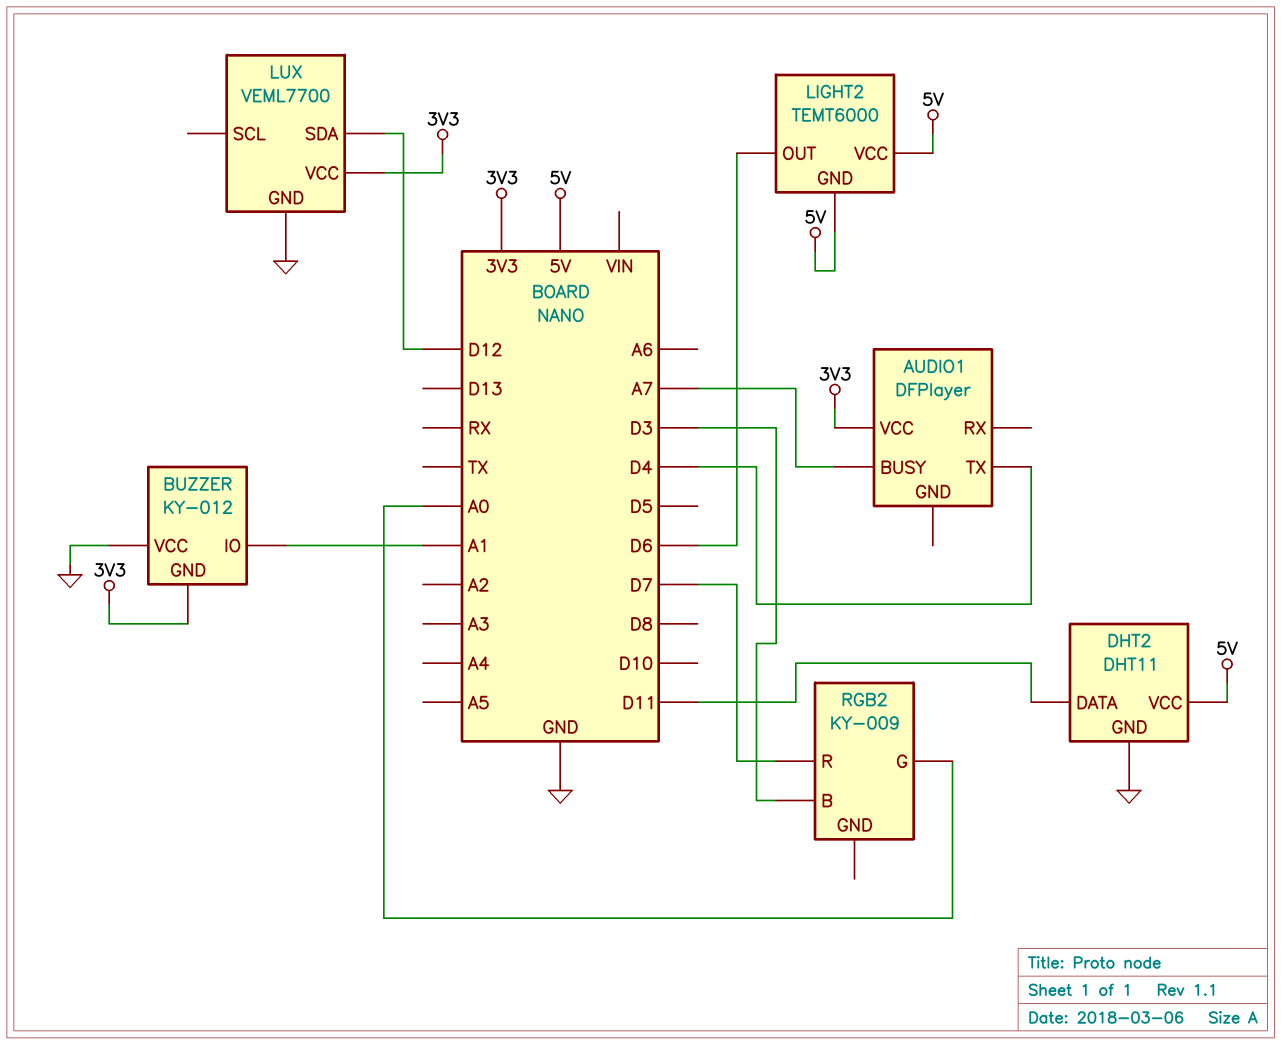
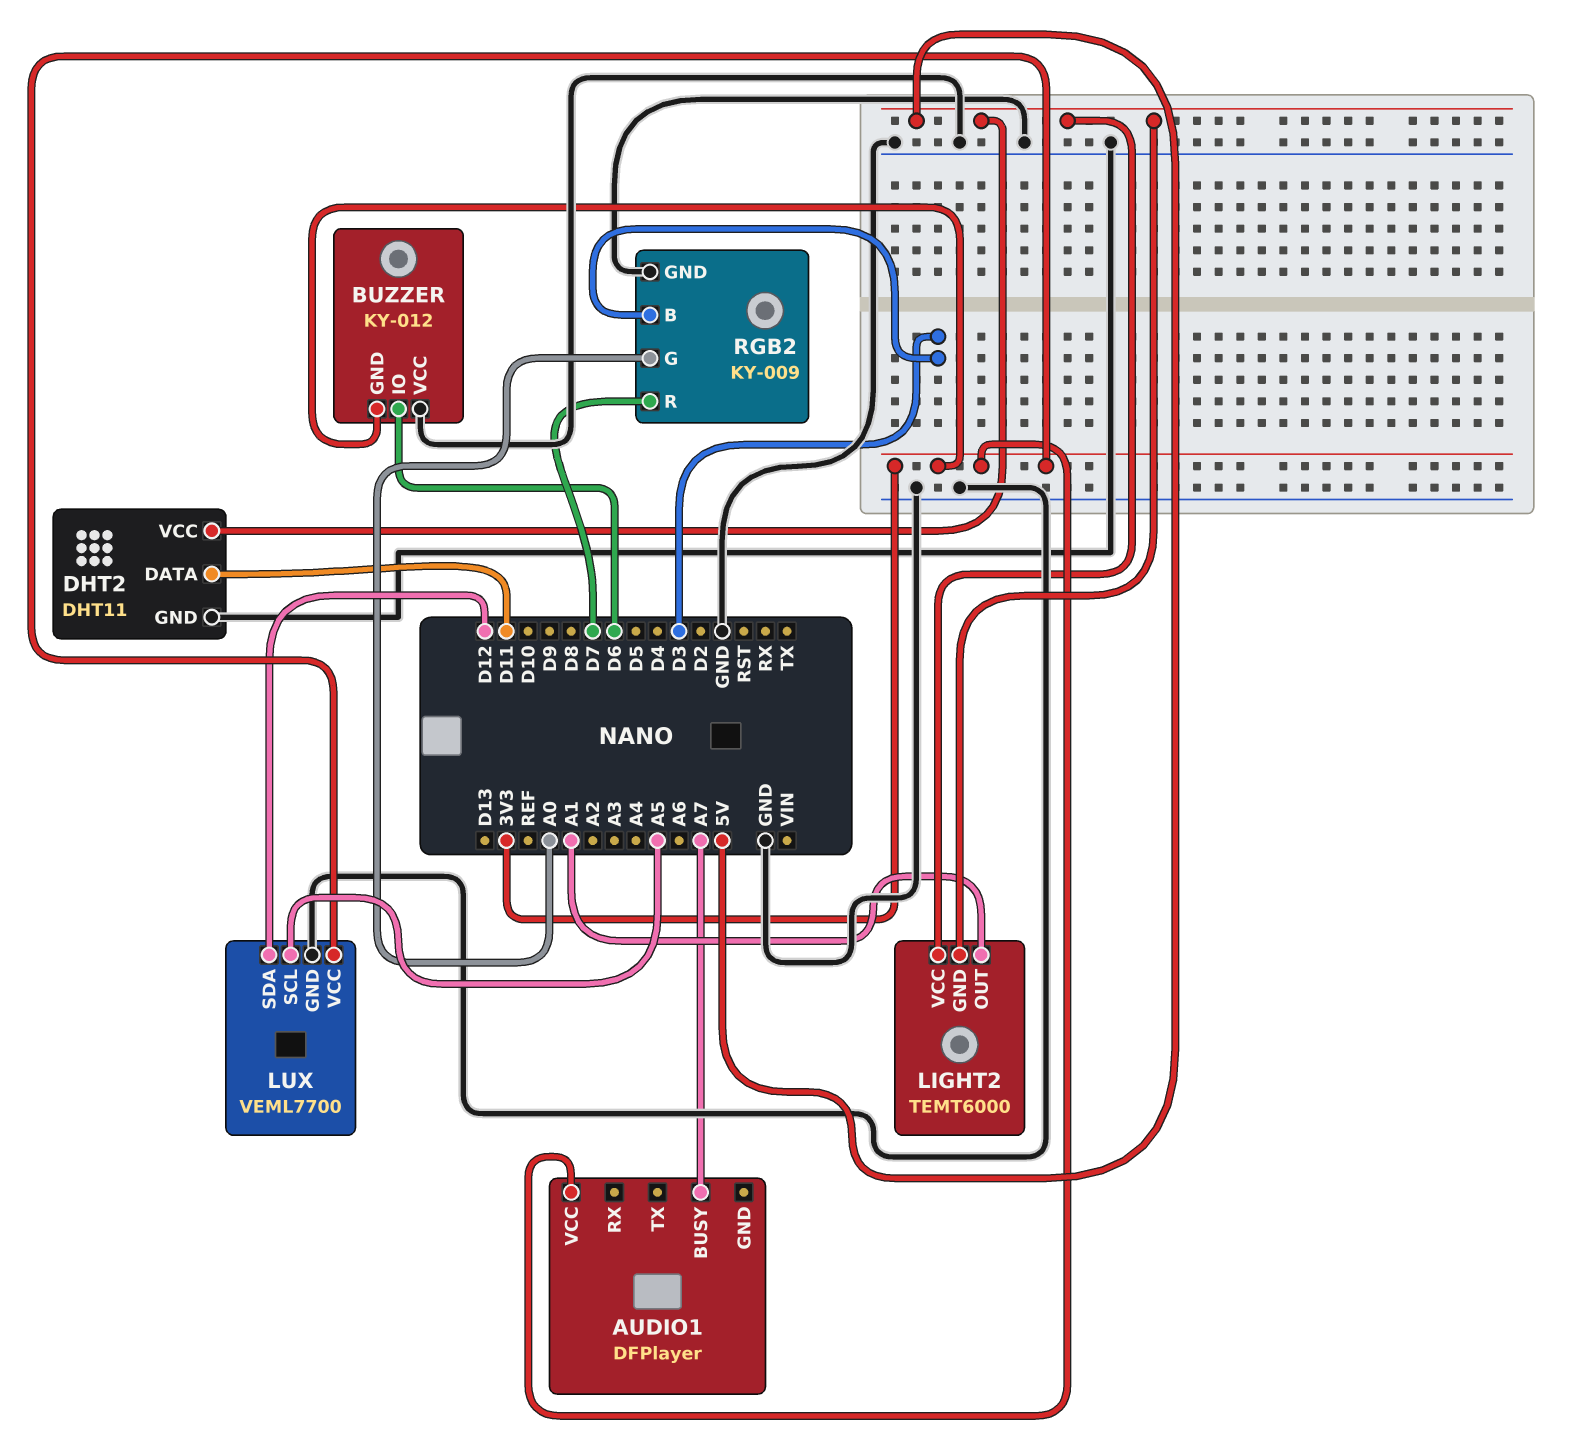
AUDIO1 pin TX: D4 -> none
BUZZER pin IO: A1 -> D6
LIGHT2 pin OUT: D6 -> A1
LUX pin SCL: none -> A5
RGB2 pin GND: none -> GND

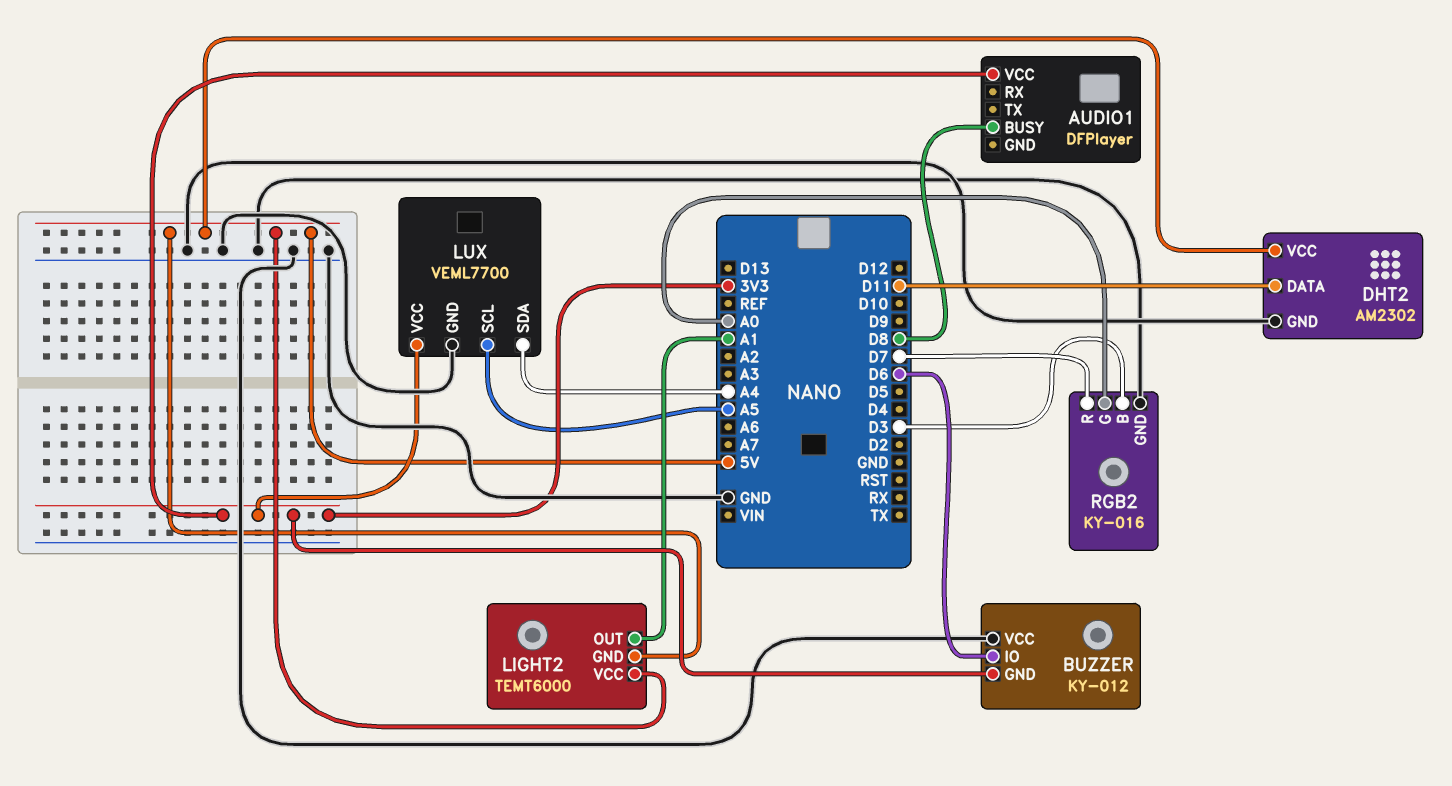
AUDIO1 pin BUSY: A7 -> D8
DHT2: DHT11 -> AM2302
LUX pin SDA: D12 -> A4
RGB2: KY-009 -> KY-016

